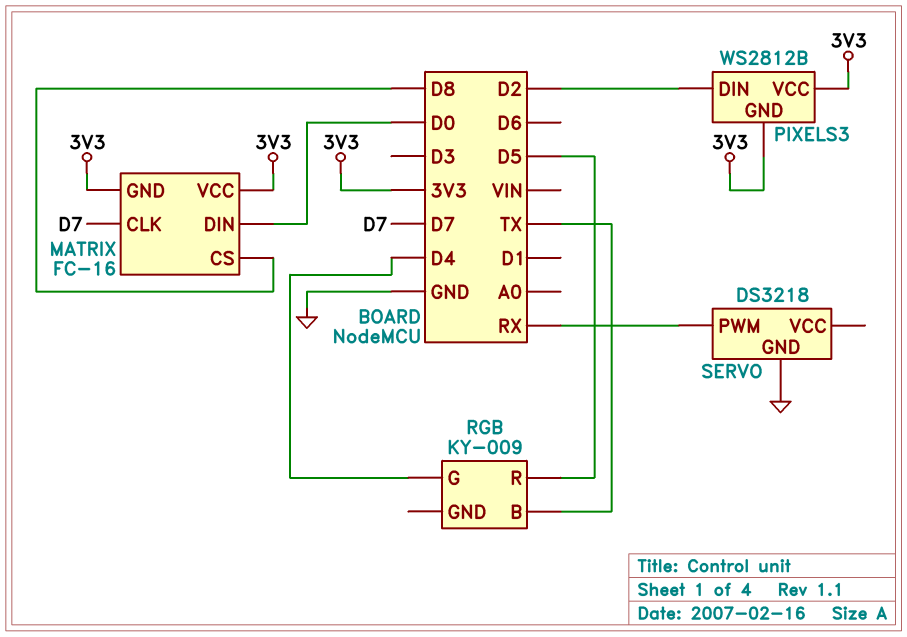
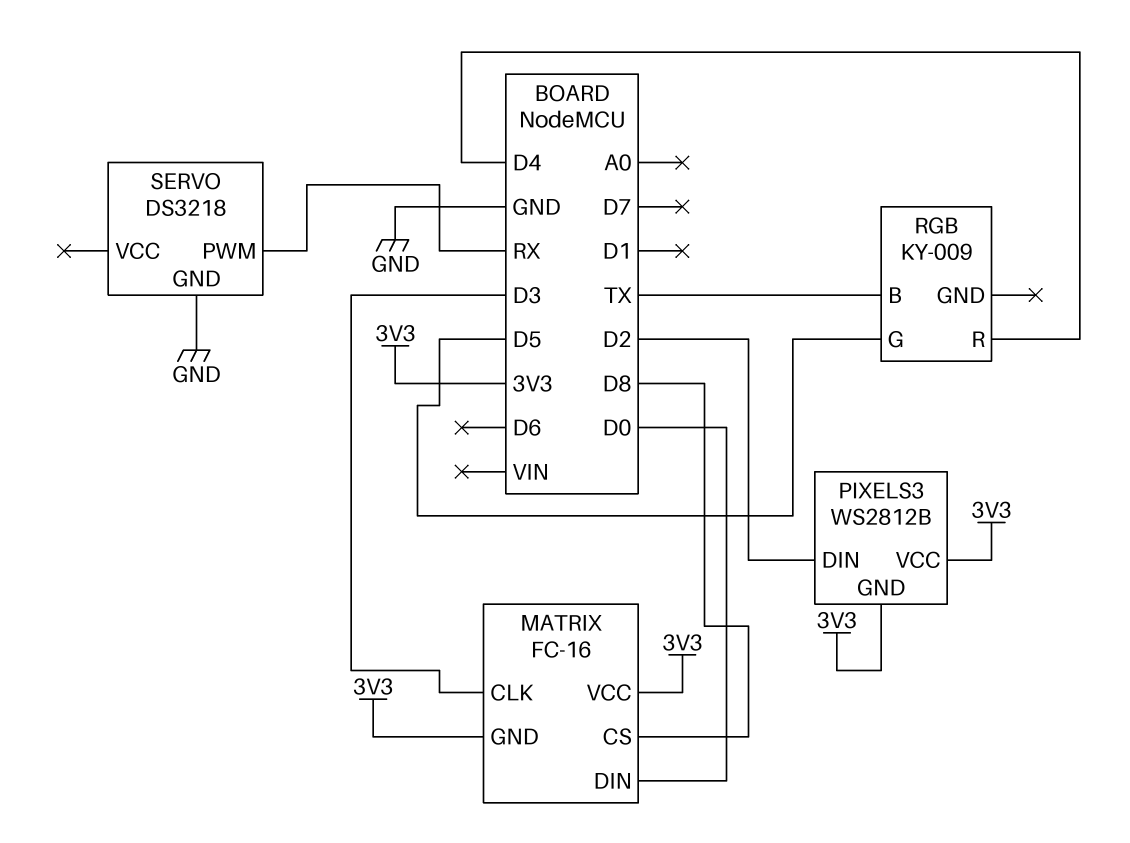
MATRIX pin CLK: D7 -> D3
RGB pin G: D4 -> D5
RGB pin R: D5 -> D4

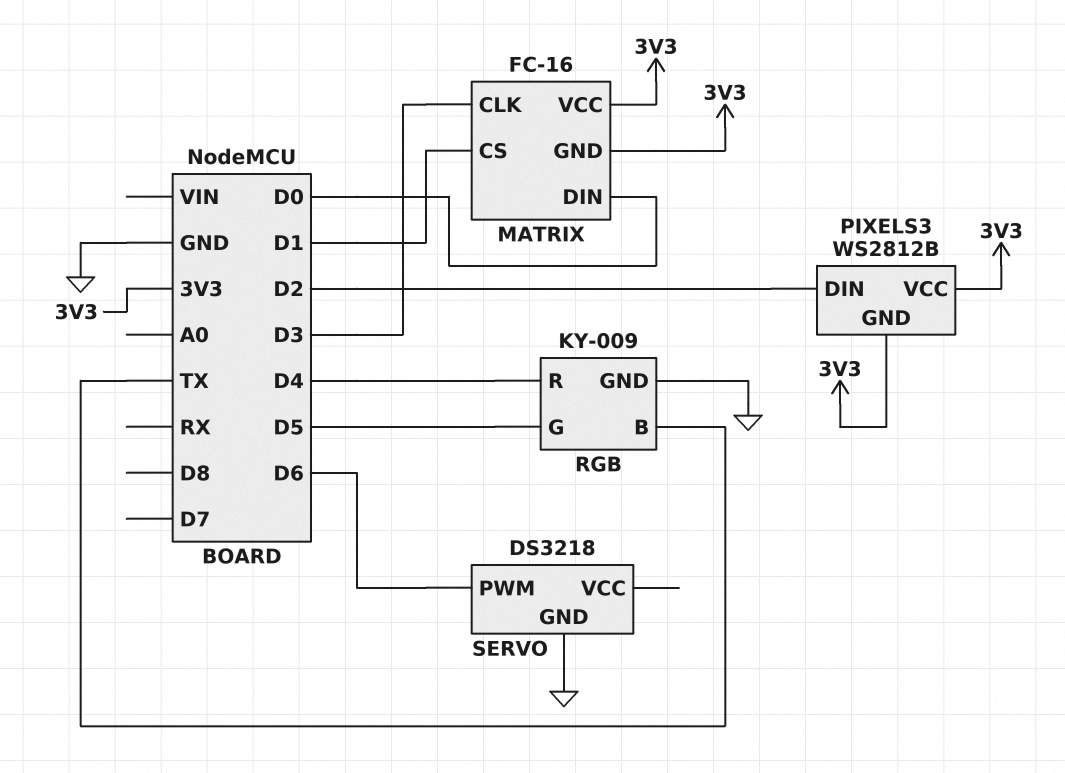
MATRIX pin CS: D8 -> D1
RGB pin GND: none -> GND
SERVO pin PWM: RX -> D6

